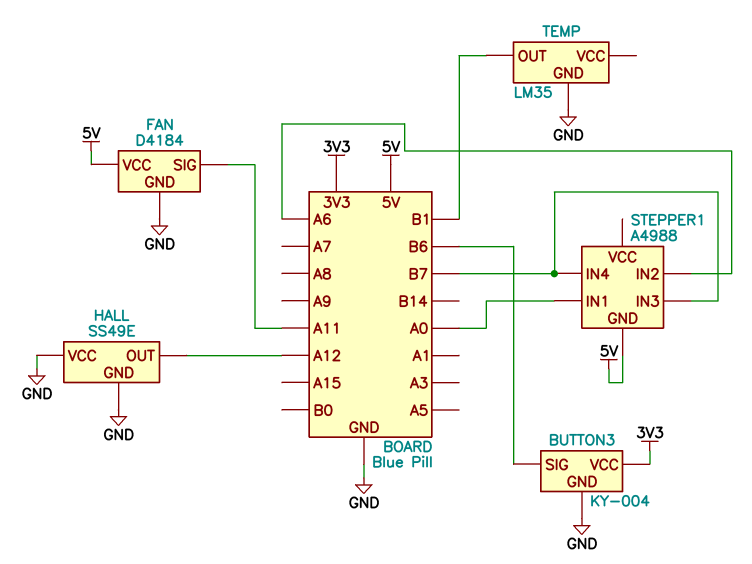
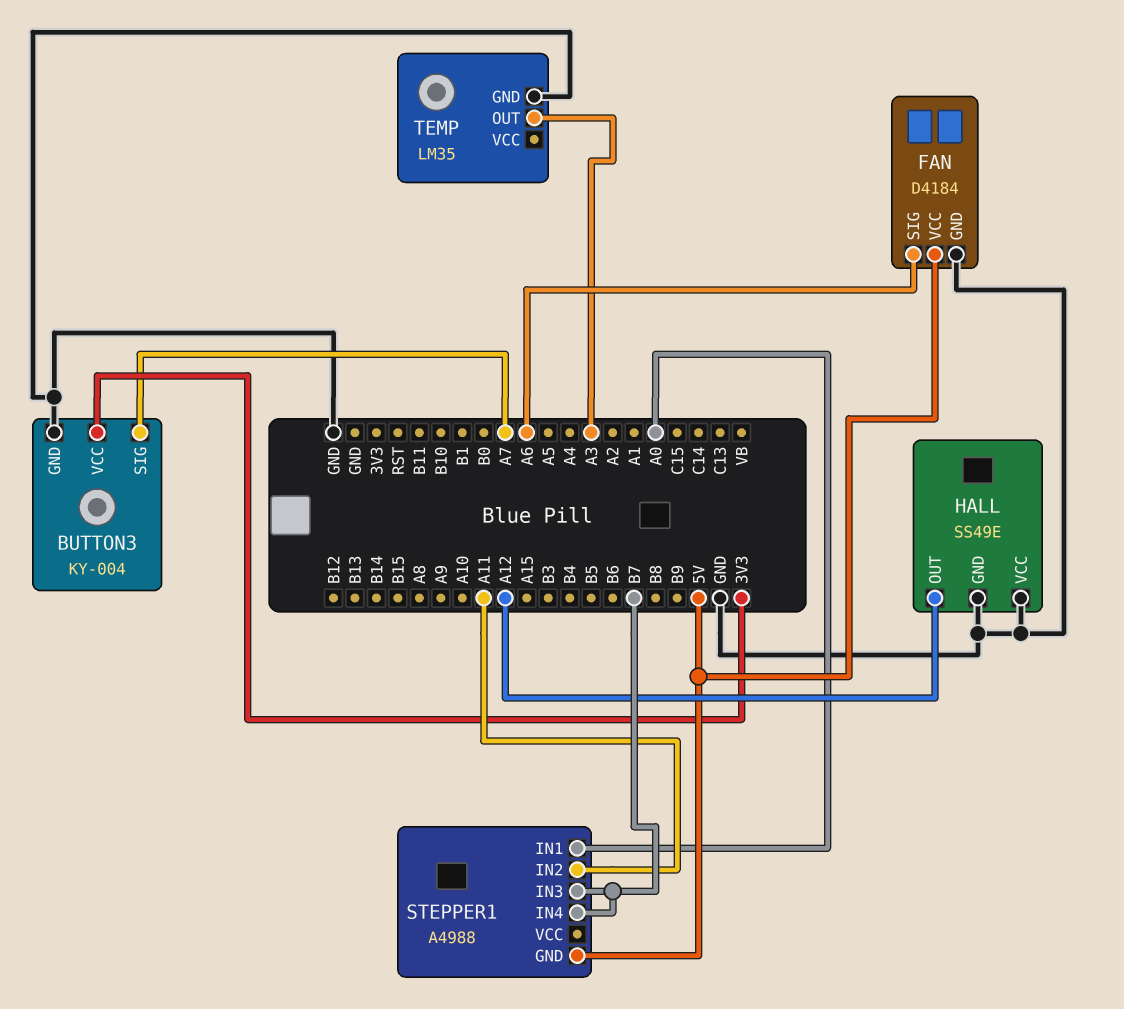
BUTTON3 pin SIG: B6 -> A7
FAN pin SIG: A11 -> A6
STEPPER1 pin IN2: A6 -> A11
TEMP pin OUT: B1 -> A3

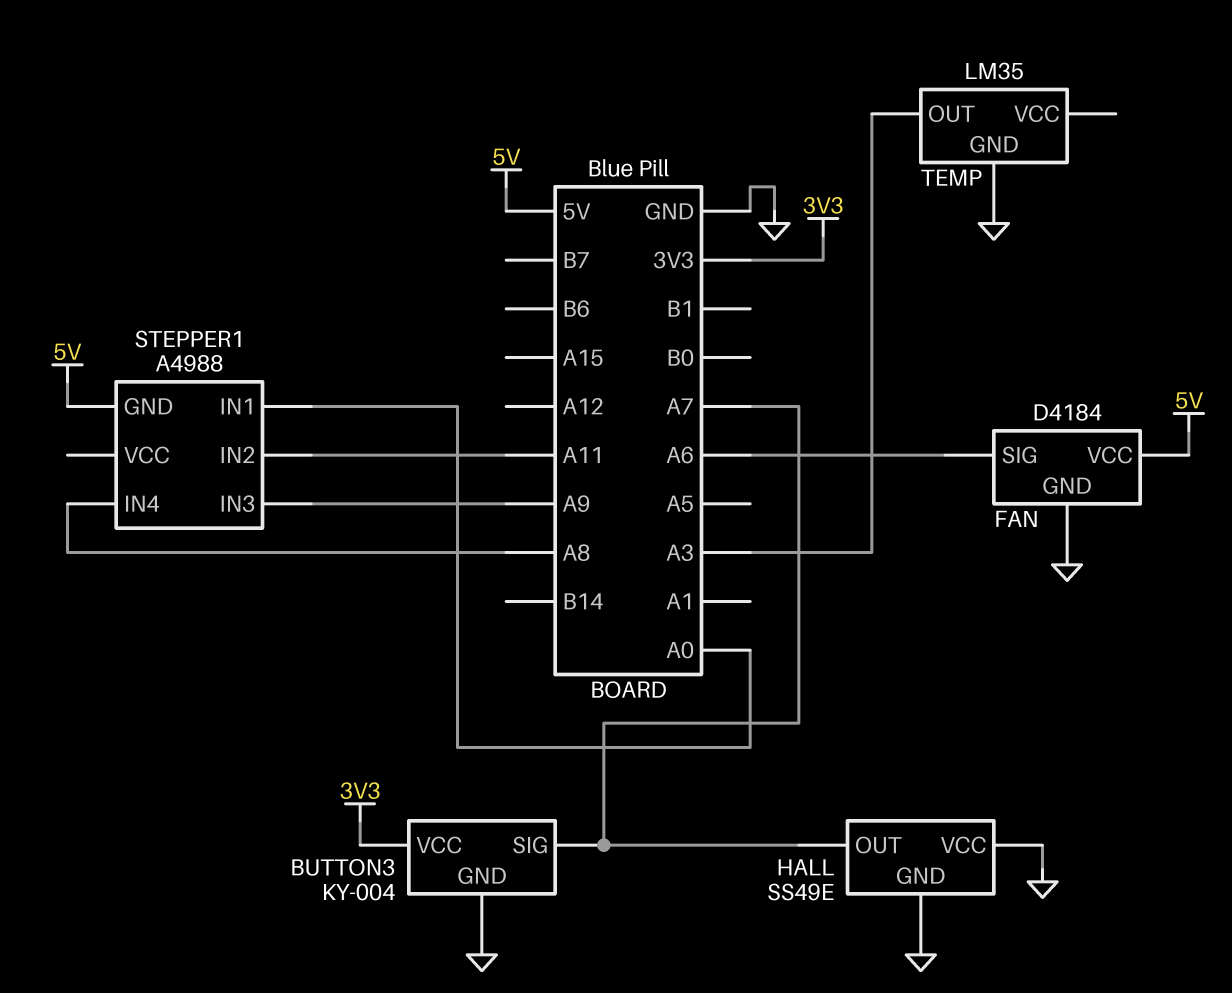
HALL pin OUT: A12 -> A7
STEPPER1 pin IN3: B7 -> A9
STEPPER1 pin IN4: B7 -> A8

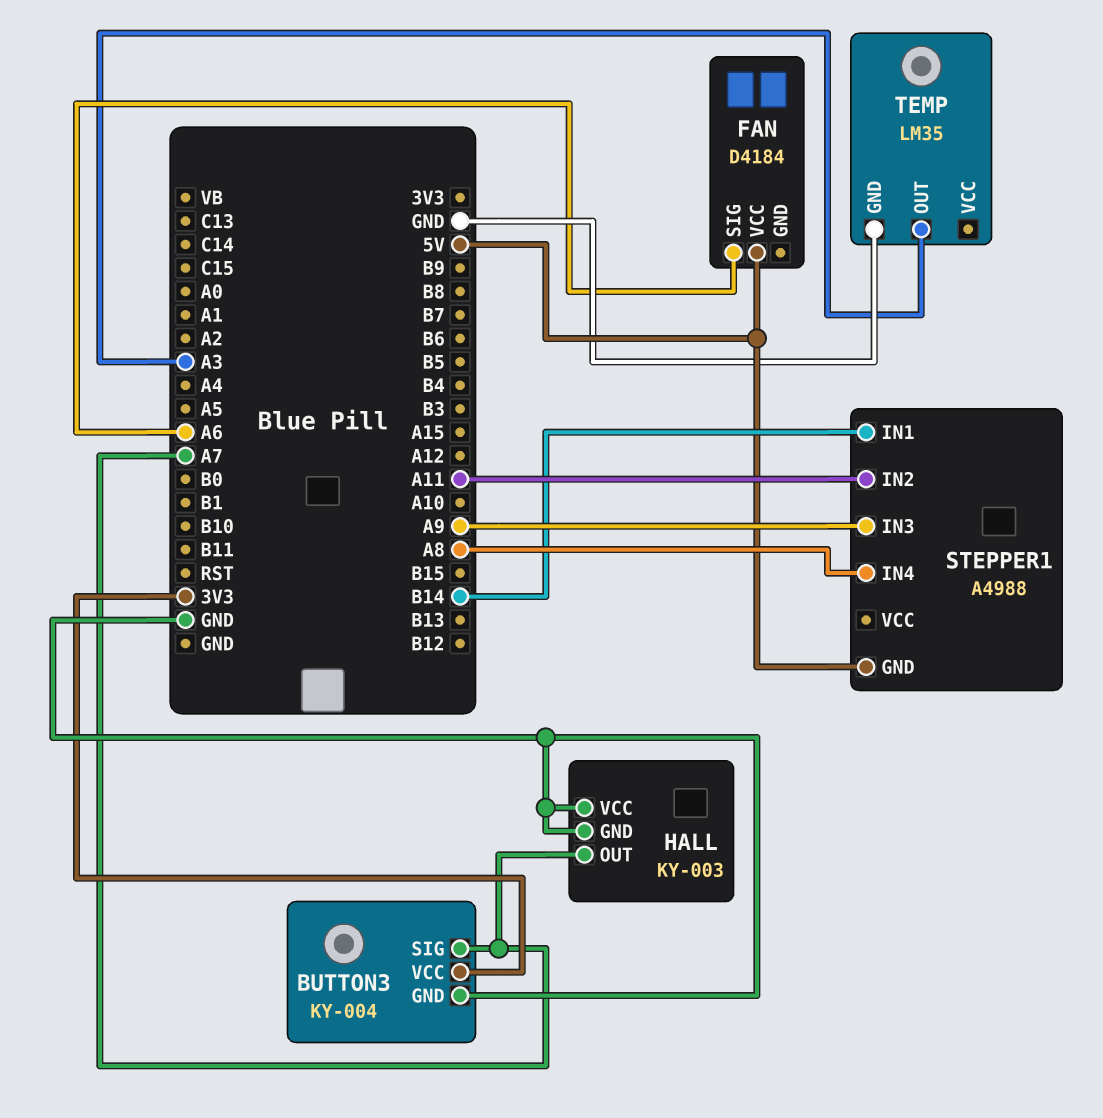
FAN pin GND: GND -> none
HALL: SS49E -> KY-003
STEPPER1 pin IN1: A0 -> B14

